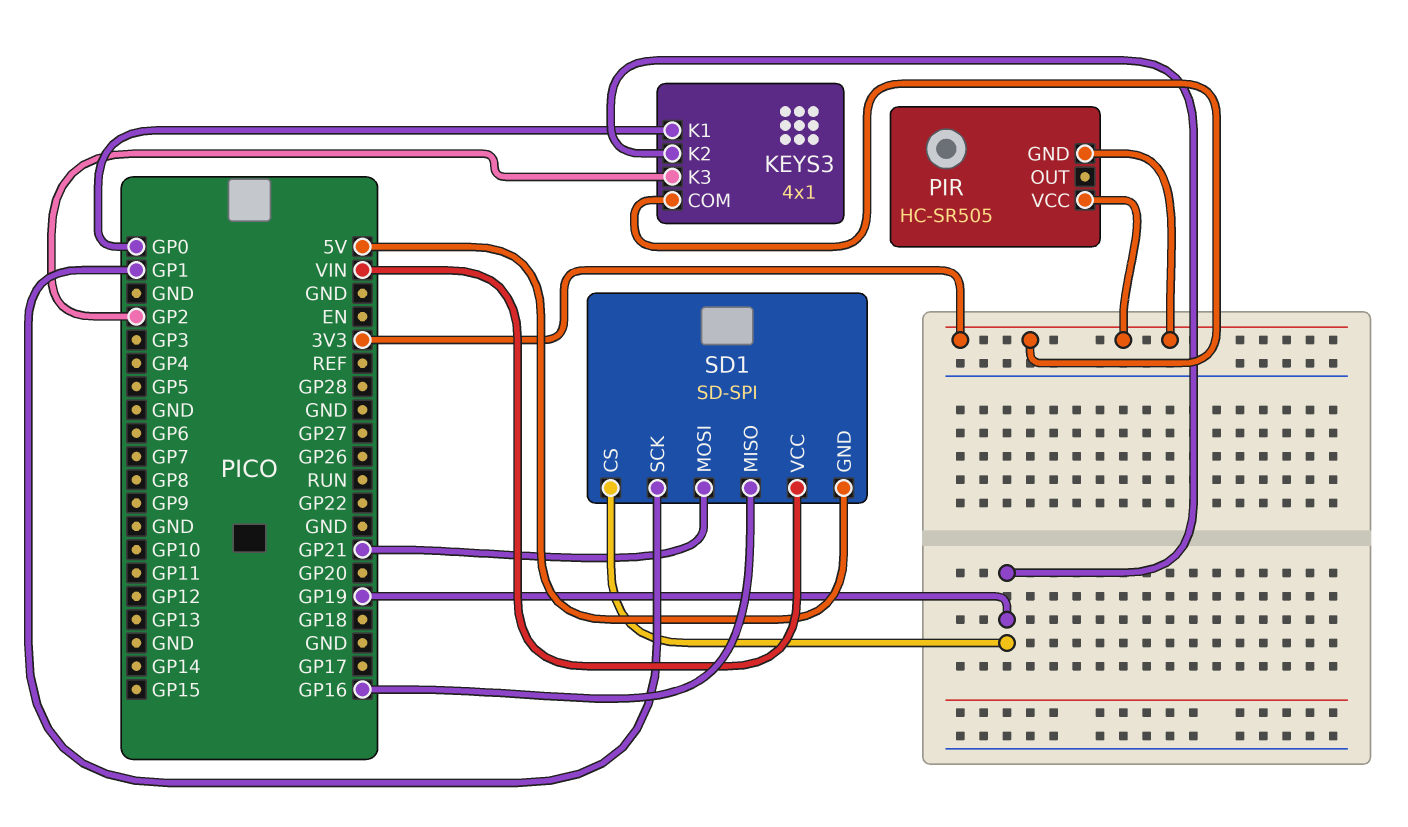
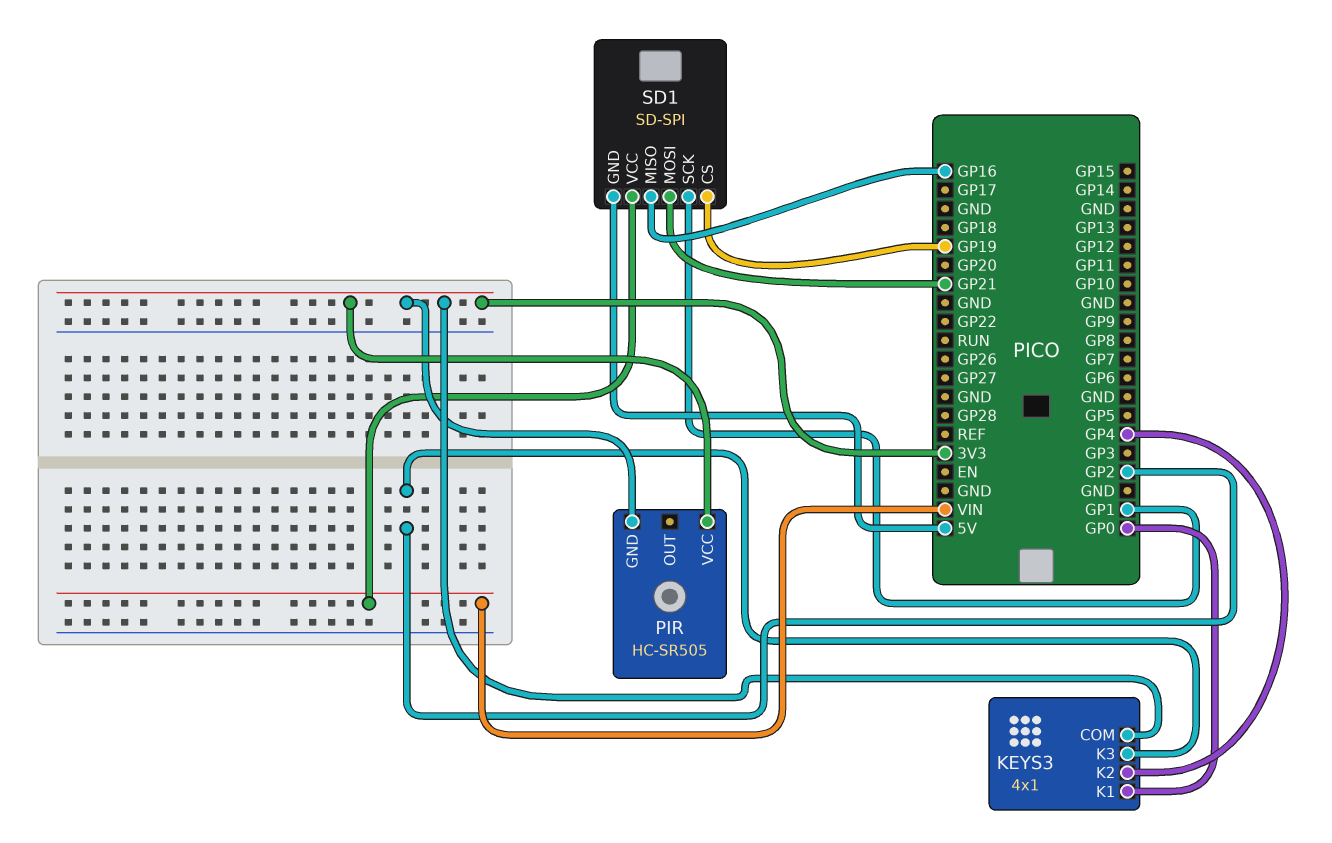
KEYS3 pin K2: GP19 -> GP4

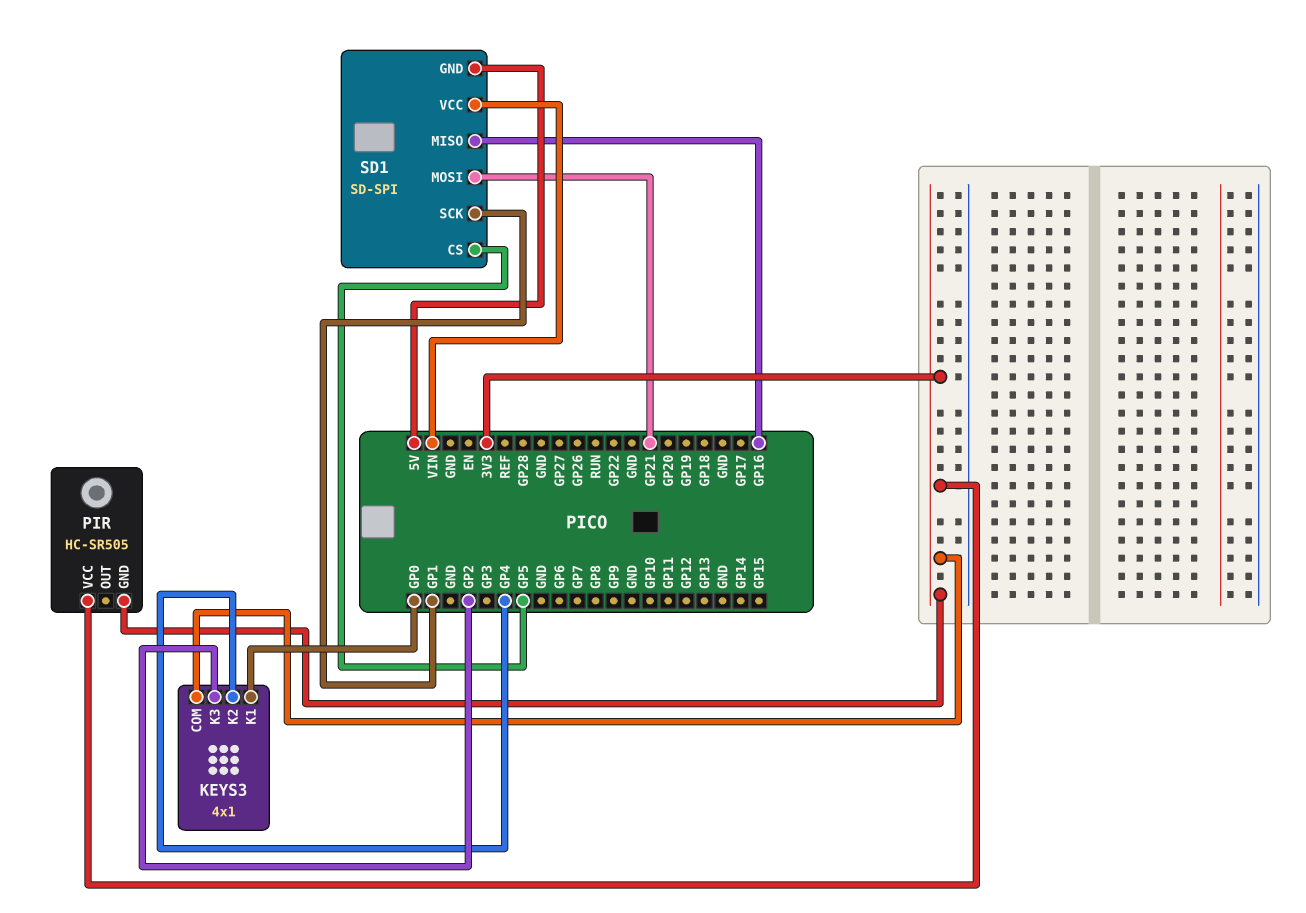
SD1 pin CS: GP19 -> GP5

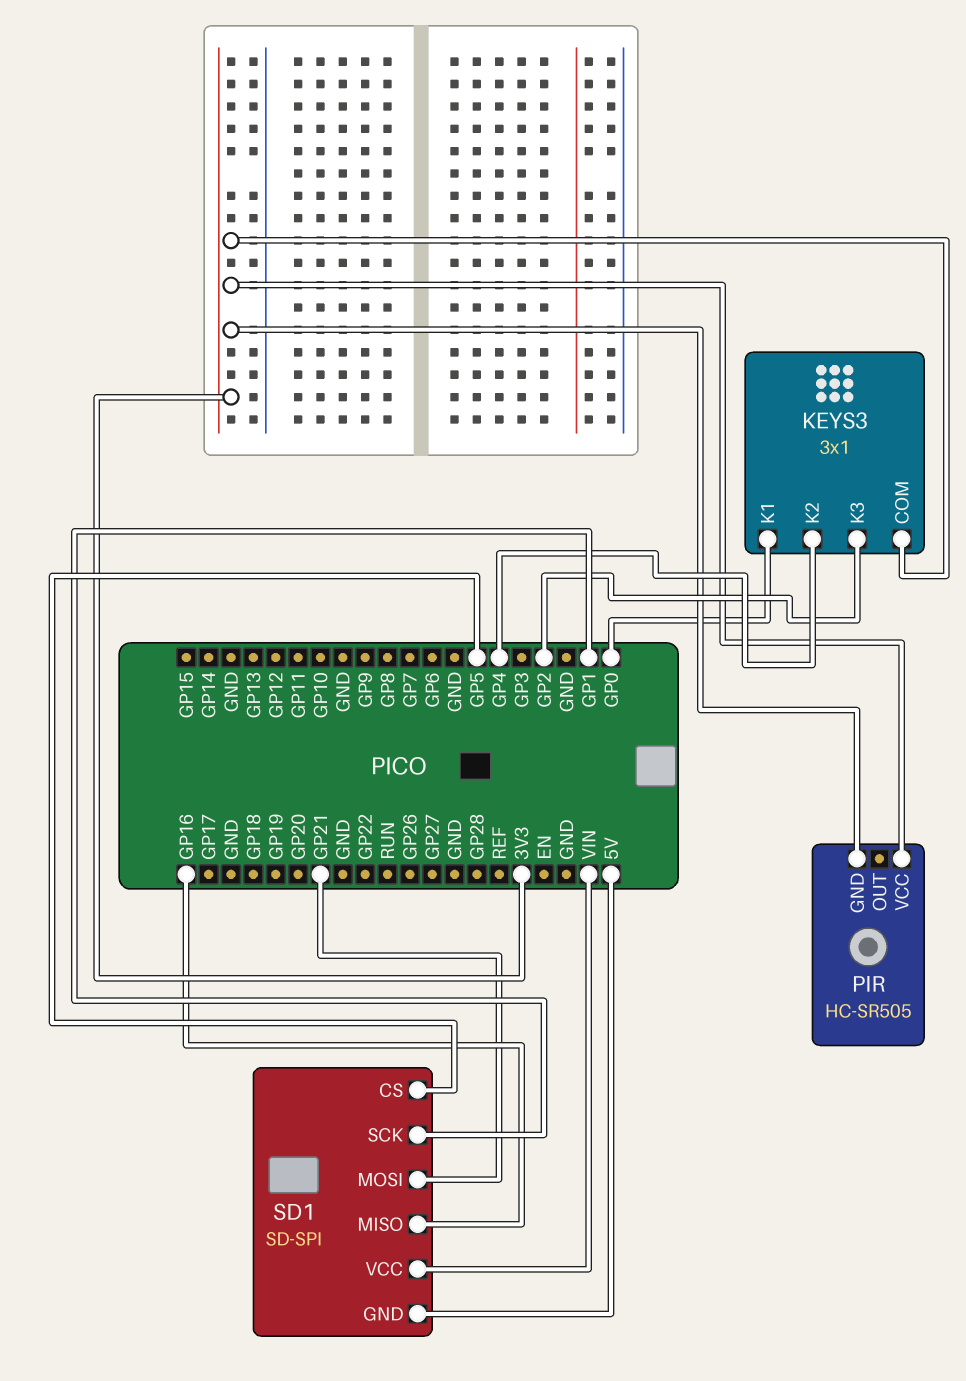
KEYS3: 4x1 -> 3x1

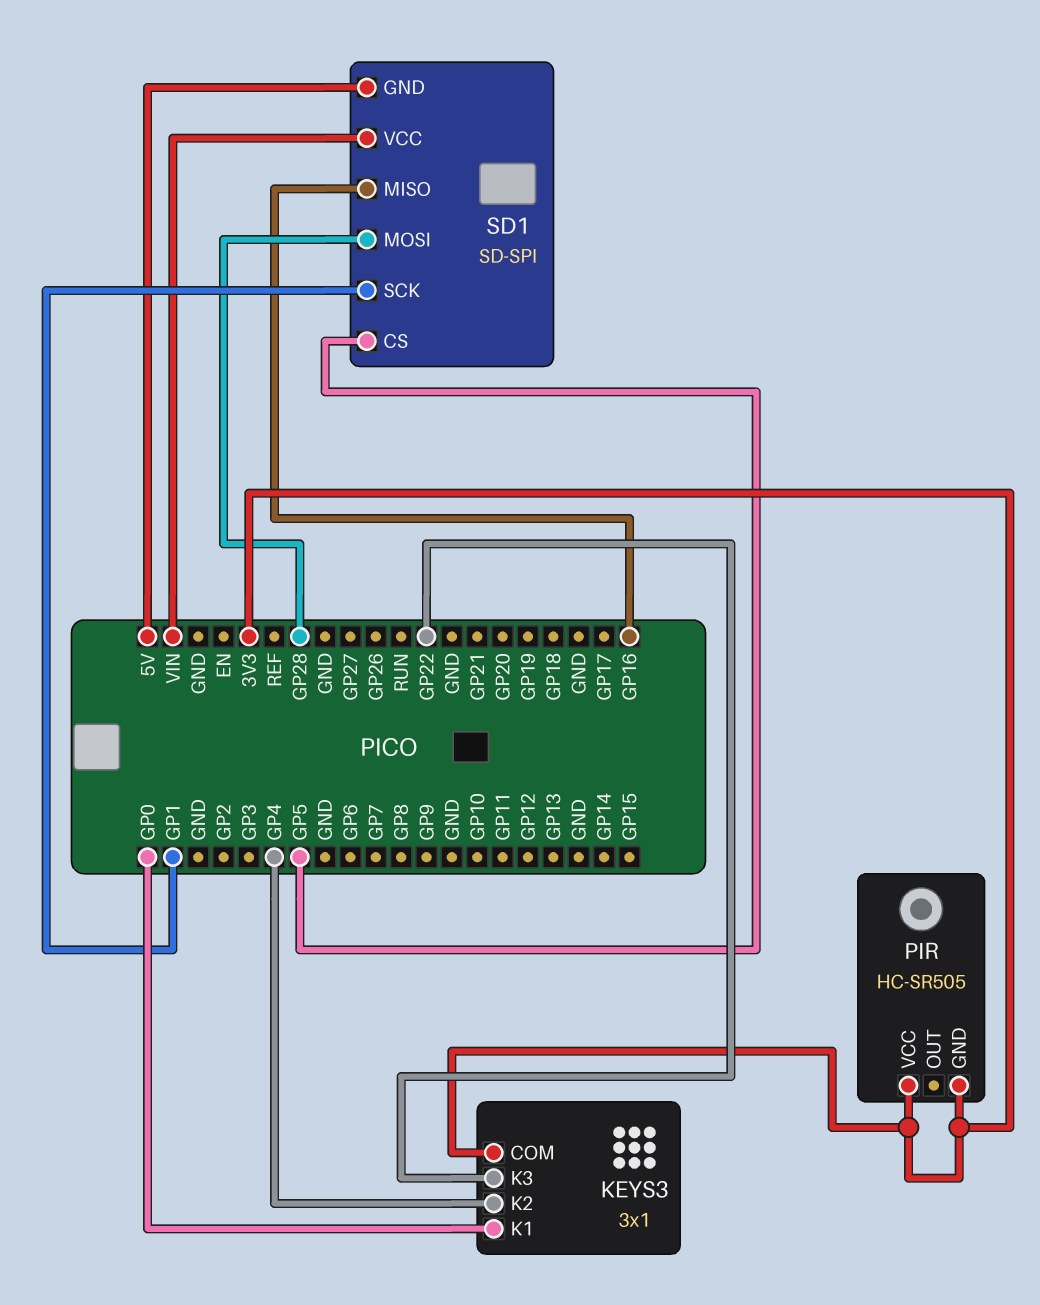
KEYS3 pin K3: GP2 -> GP22
SD1 pin MOSI: GP21 -> GP28

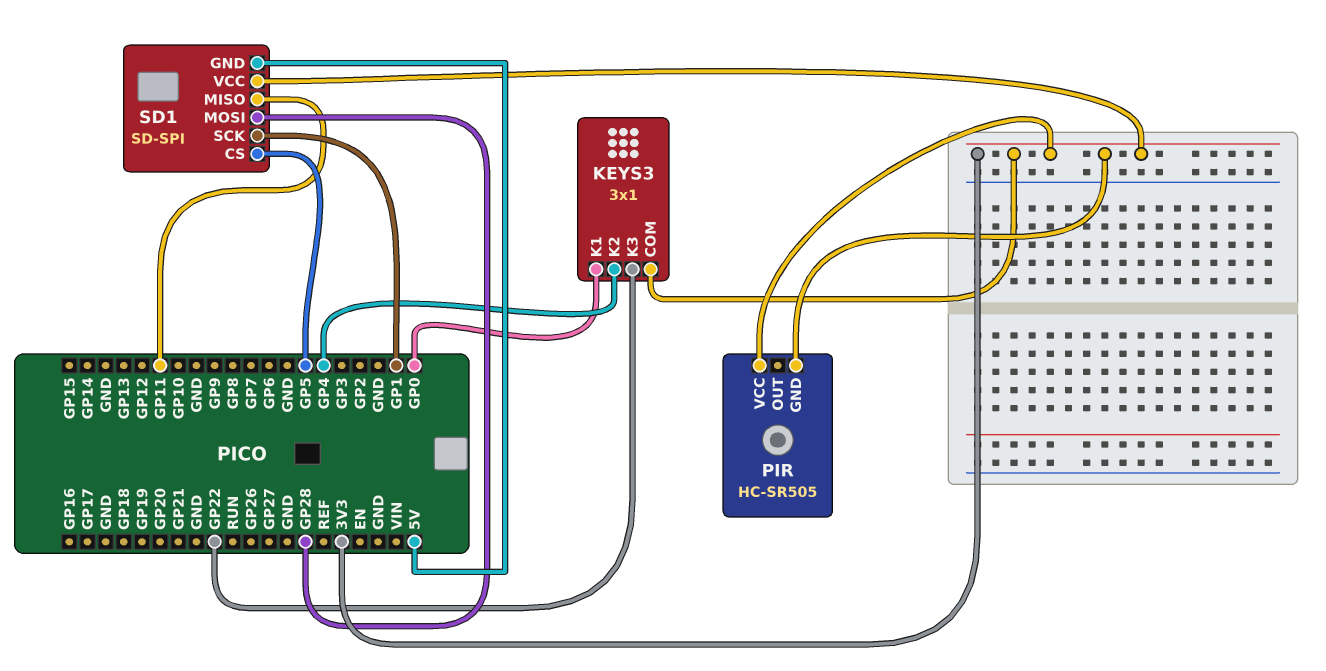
SD1 pin MISO: GP16 -> GP11
SD1 pin VCC: VIN -> 3V3

